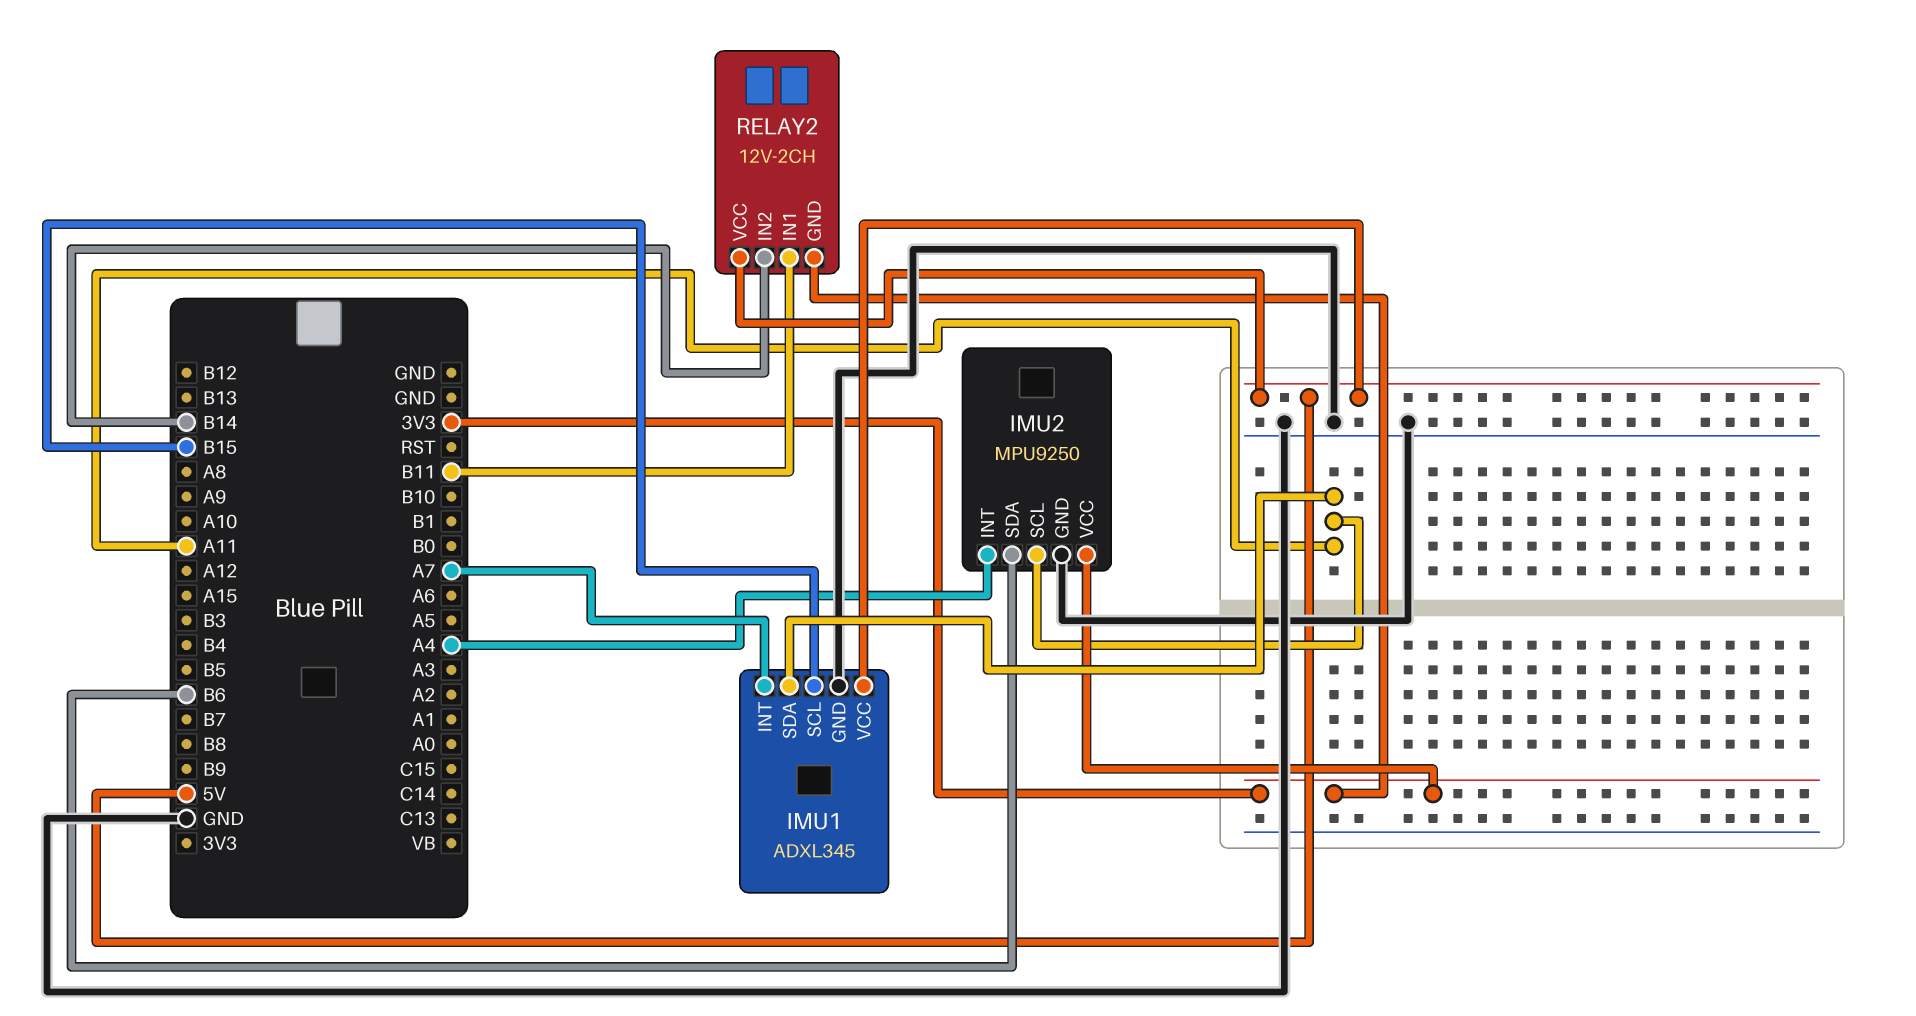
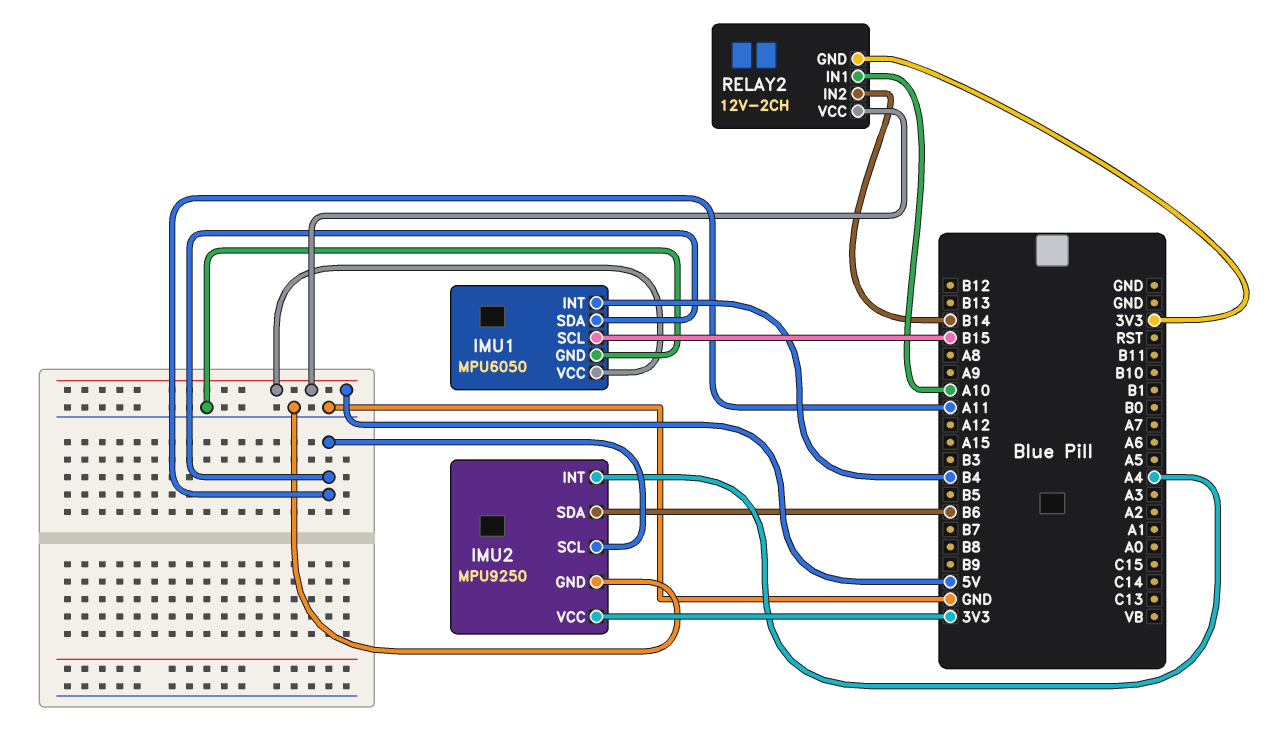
IMU1: ADXL345 -> MPU6050
IMU1 pin INT: A7 -> B4
RELAY2 pin IN1: B11 -> A10

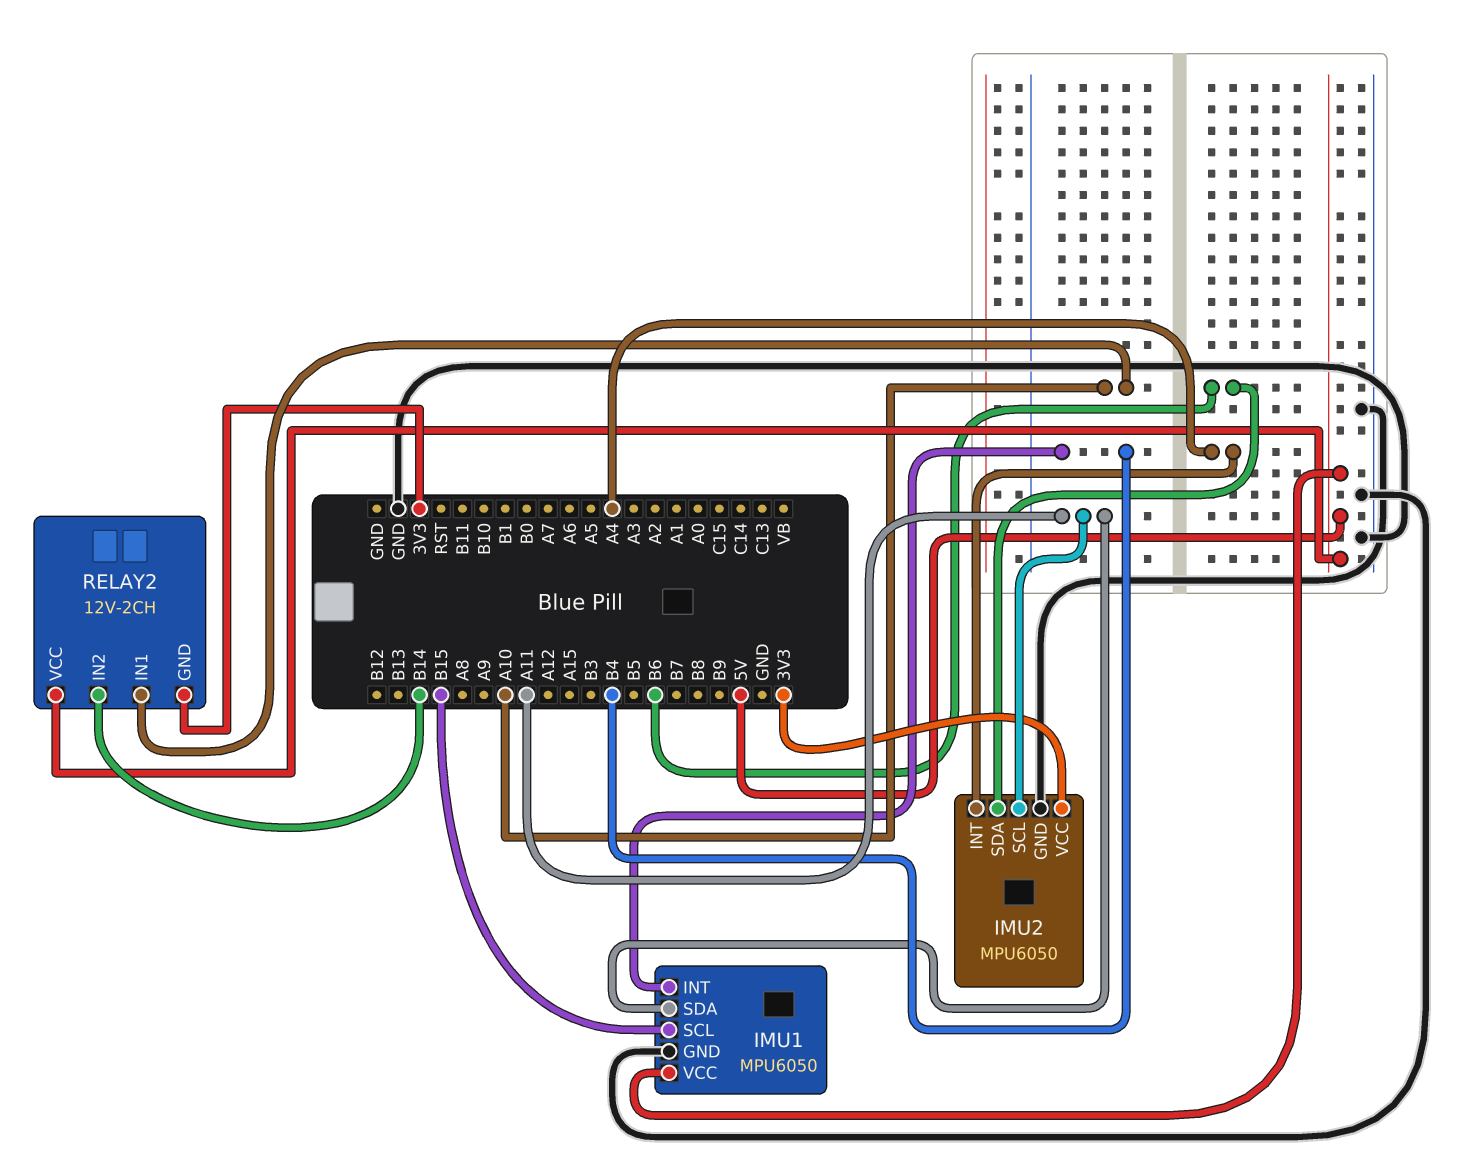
IMU2: MPU9250 -> MPU6050

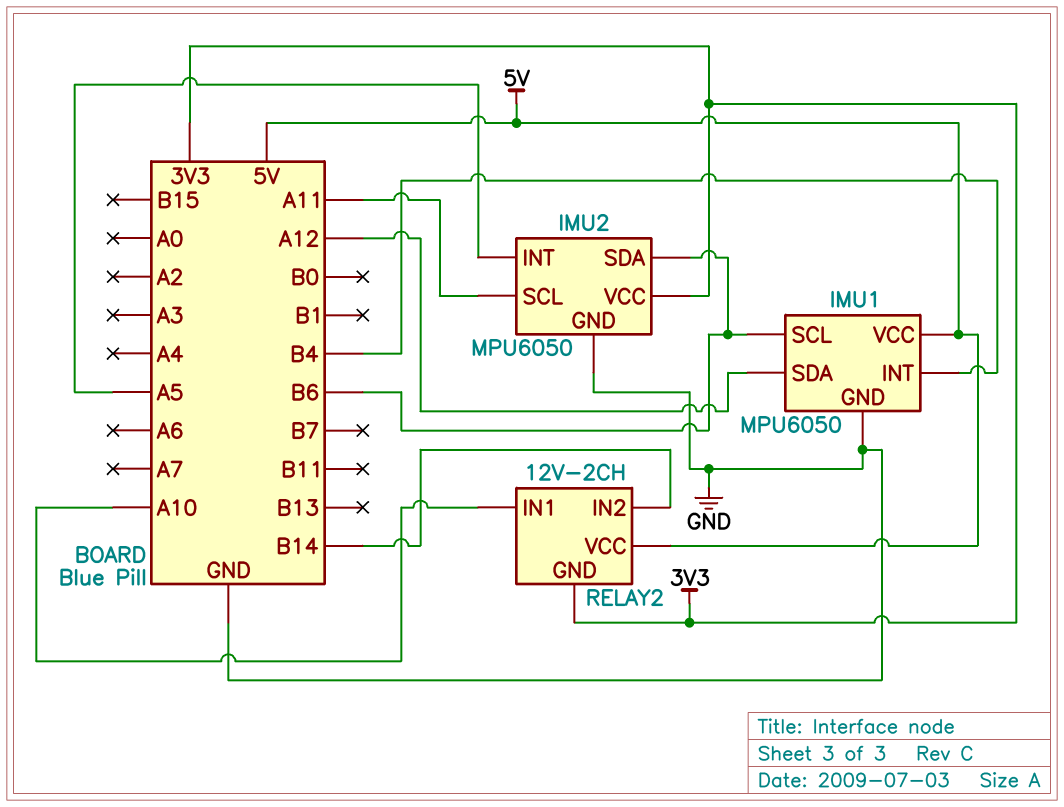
IMU1 pin SCL: B15 -> B6
IMU1 pin SDA: A11 -> A12
IMU2 pin INT: A4 -> A5

